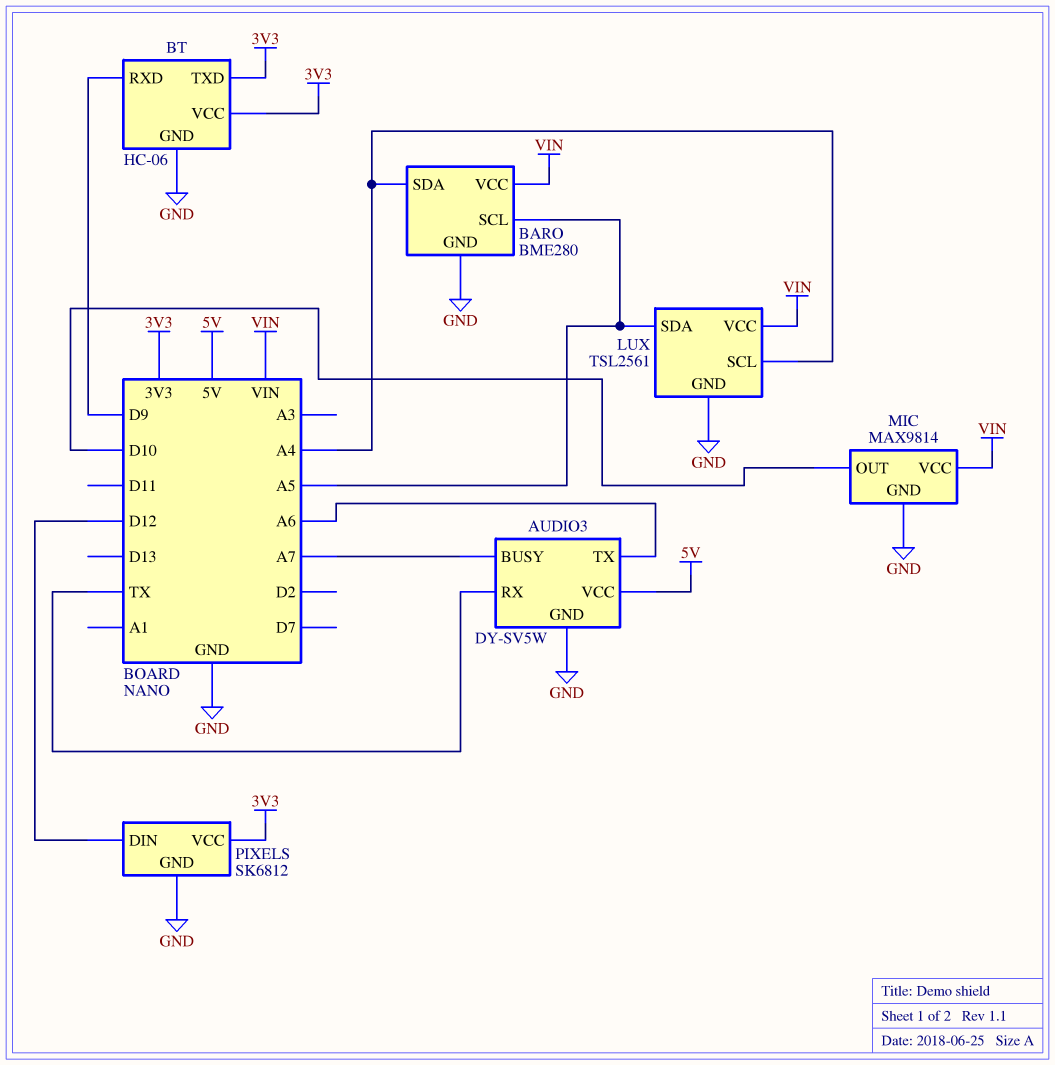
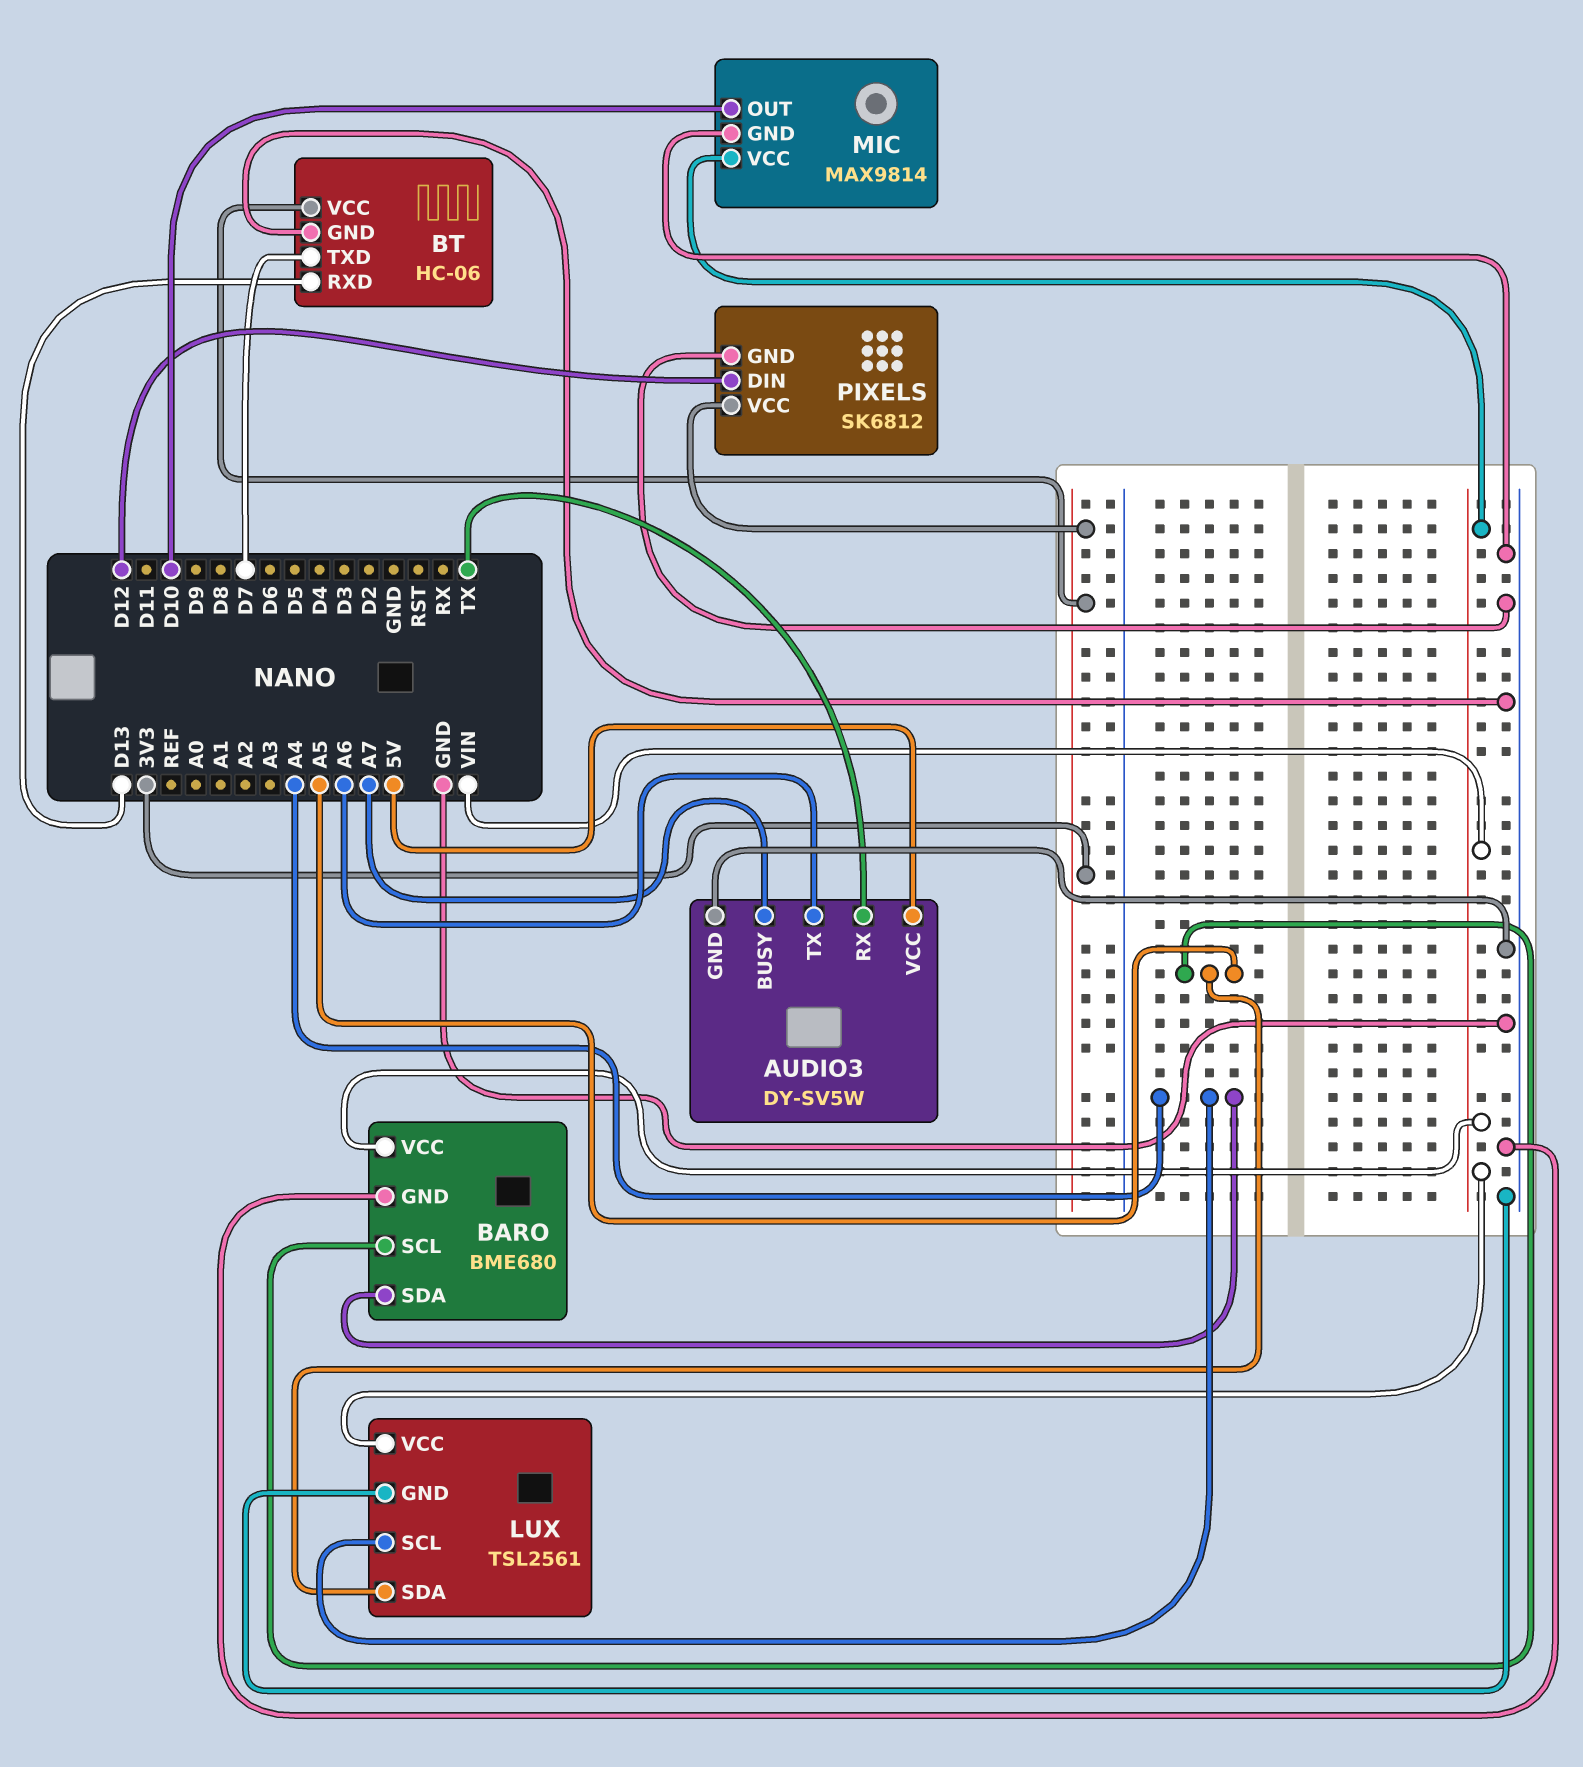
BARO: BME280 -> BME680
BT pin RXD: D9 -> D13
BT pin TXD: 3V3 -> D7

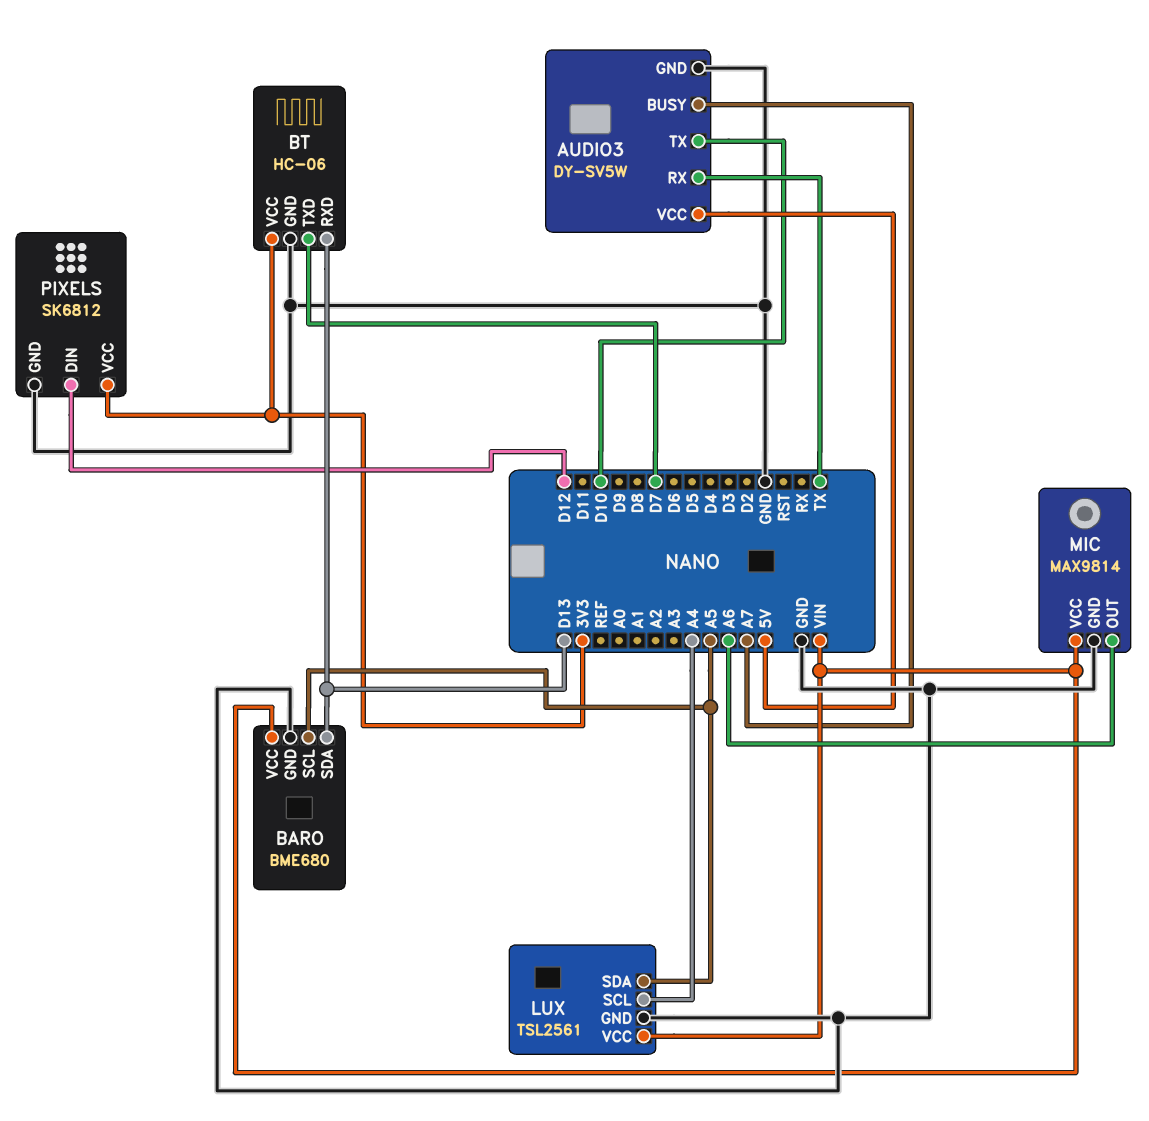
AUDIO3 pin TX: A6 -> D10
BARO pin SDA: A4 -> D13
MIC pin OUT: D10 -> A6

